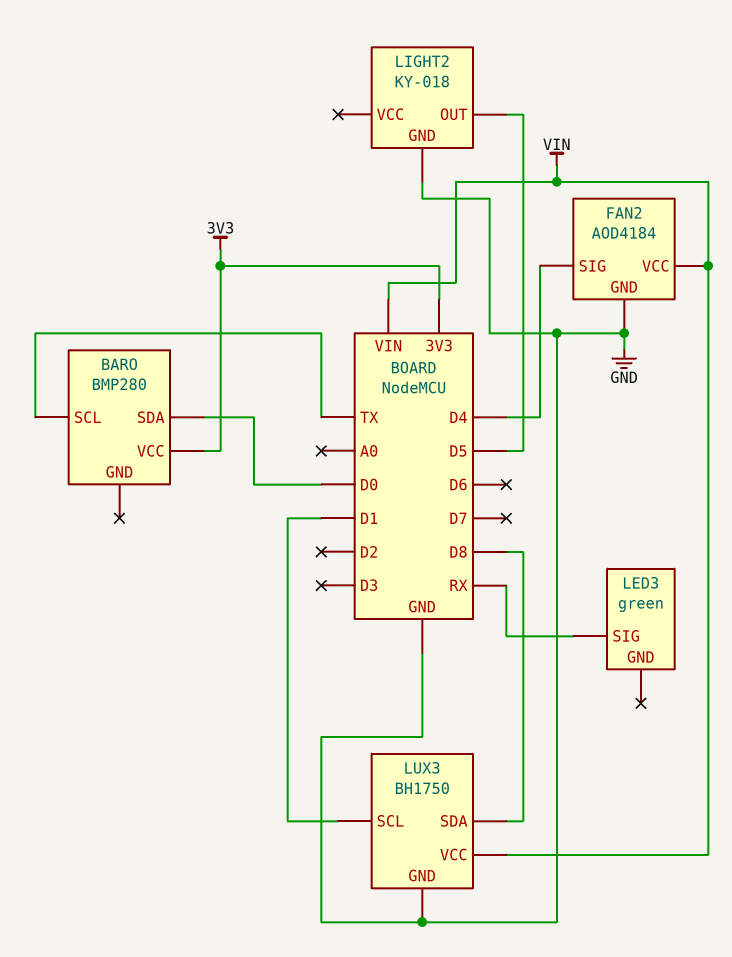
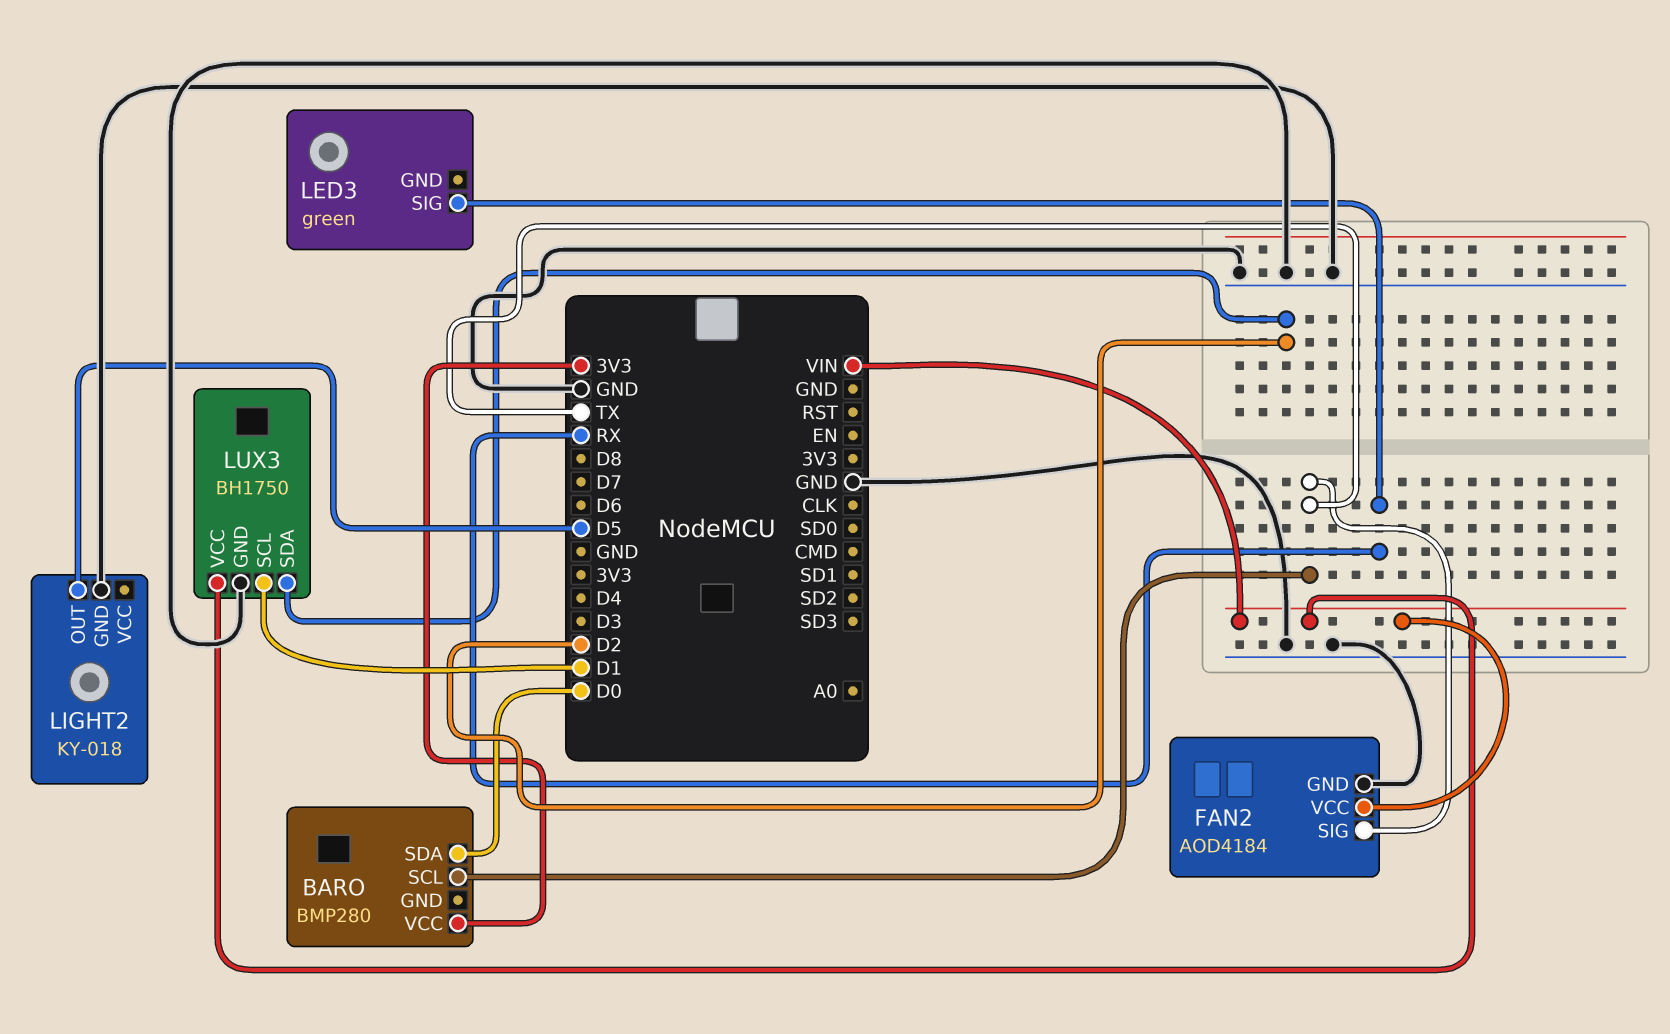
FAN2 pin SIG: D4 -> TX
LUX3 pin SDA: D8 -> D2

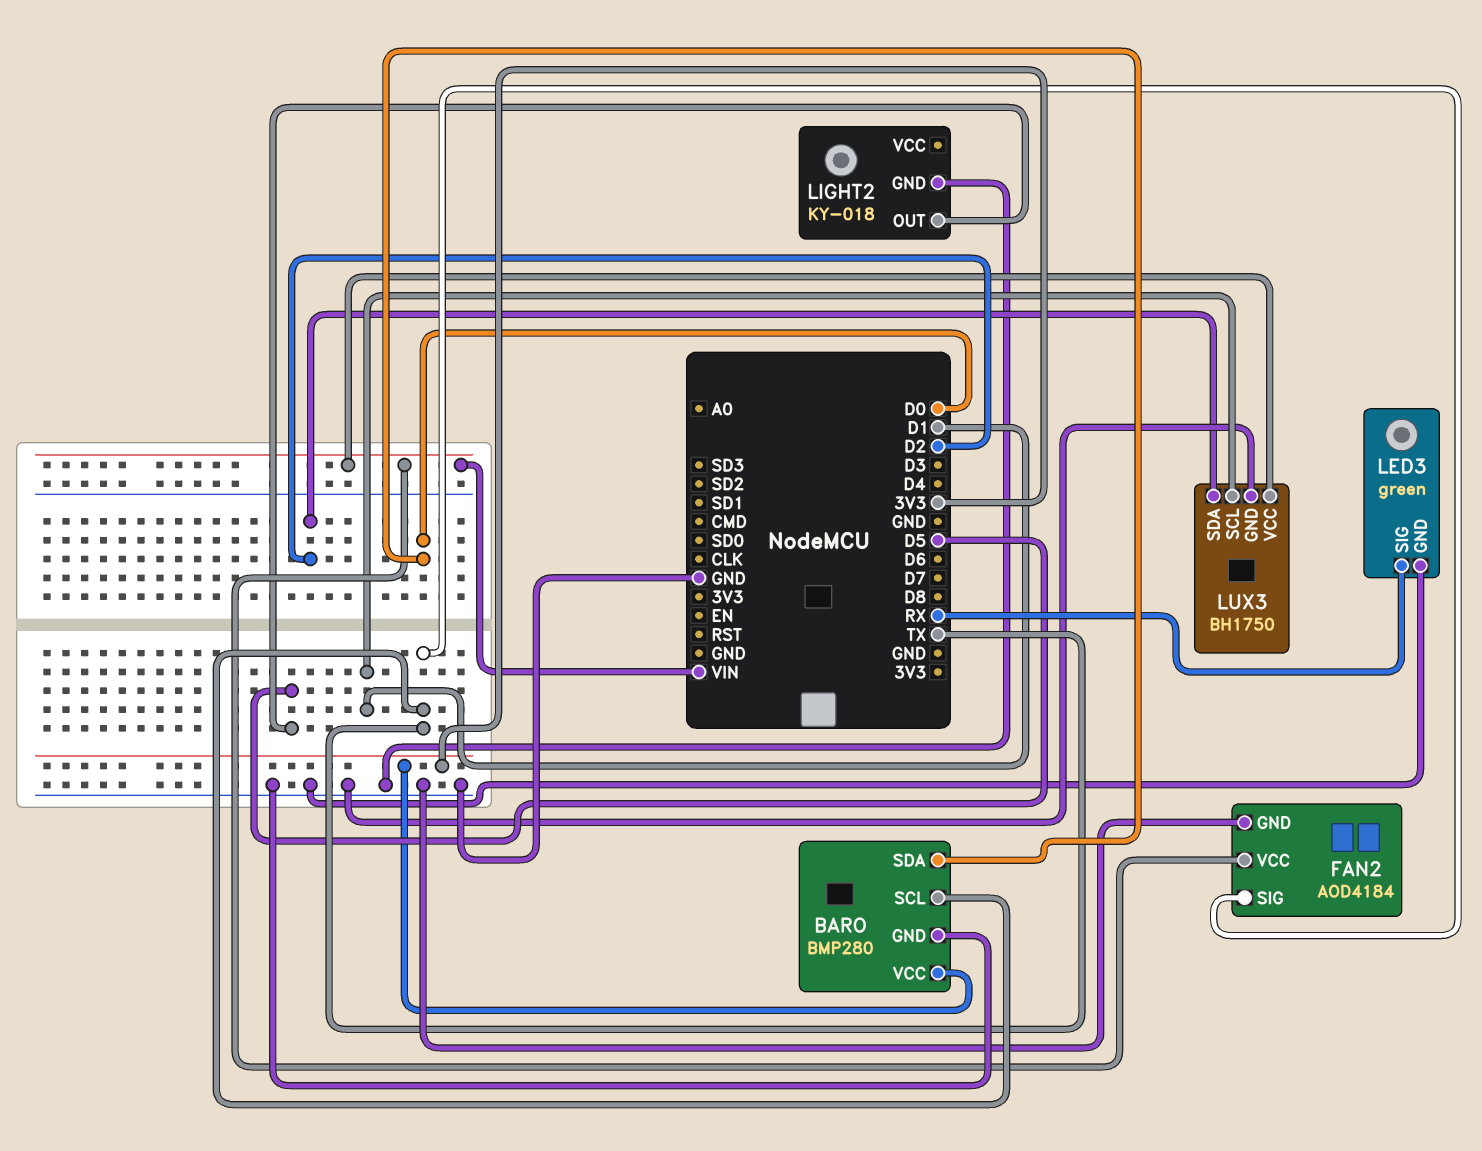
BARO pin GND: none -> GND
LED3 pin GND: none -> GND

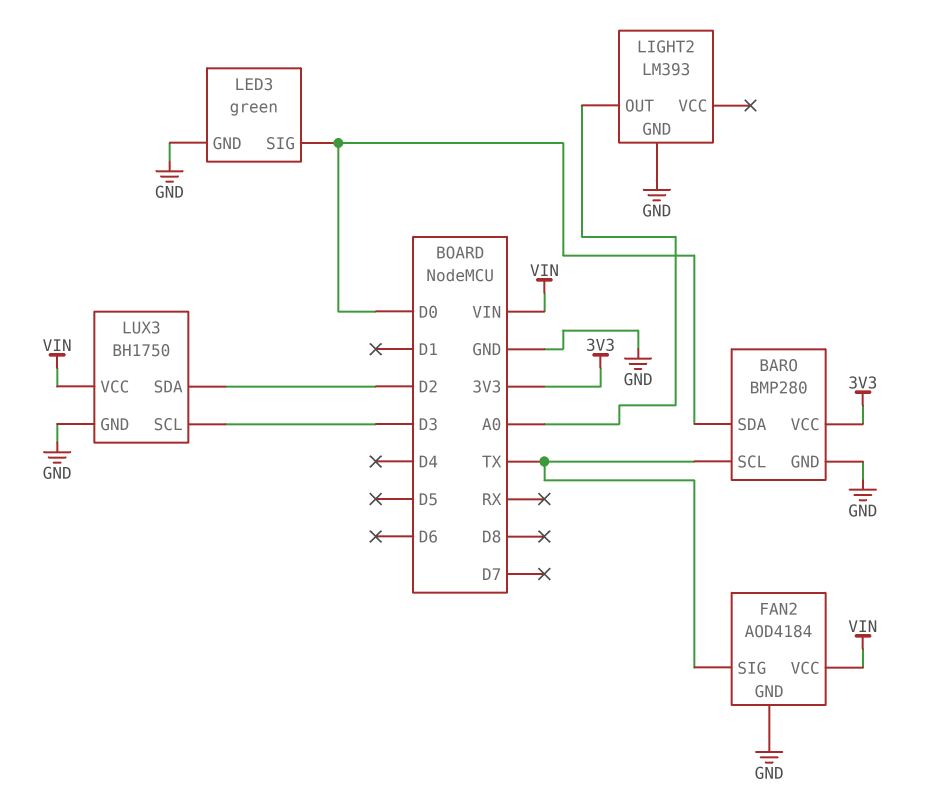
LED3 pin SIG: RX -> D0
LIGHT2: KY-018 -> LM393
LIGHT2 pin OUT: D5 -> A0
LUX3 pin SCL: D1 -> D3

